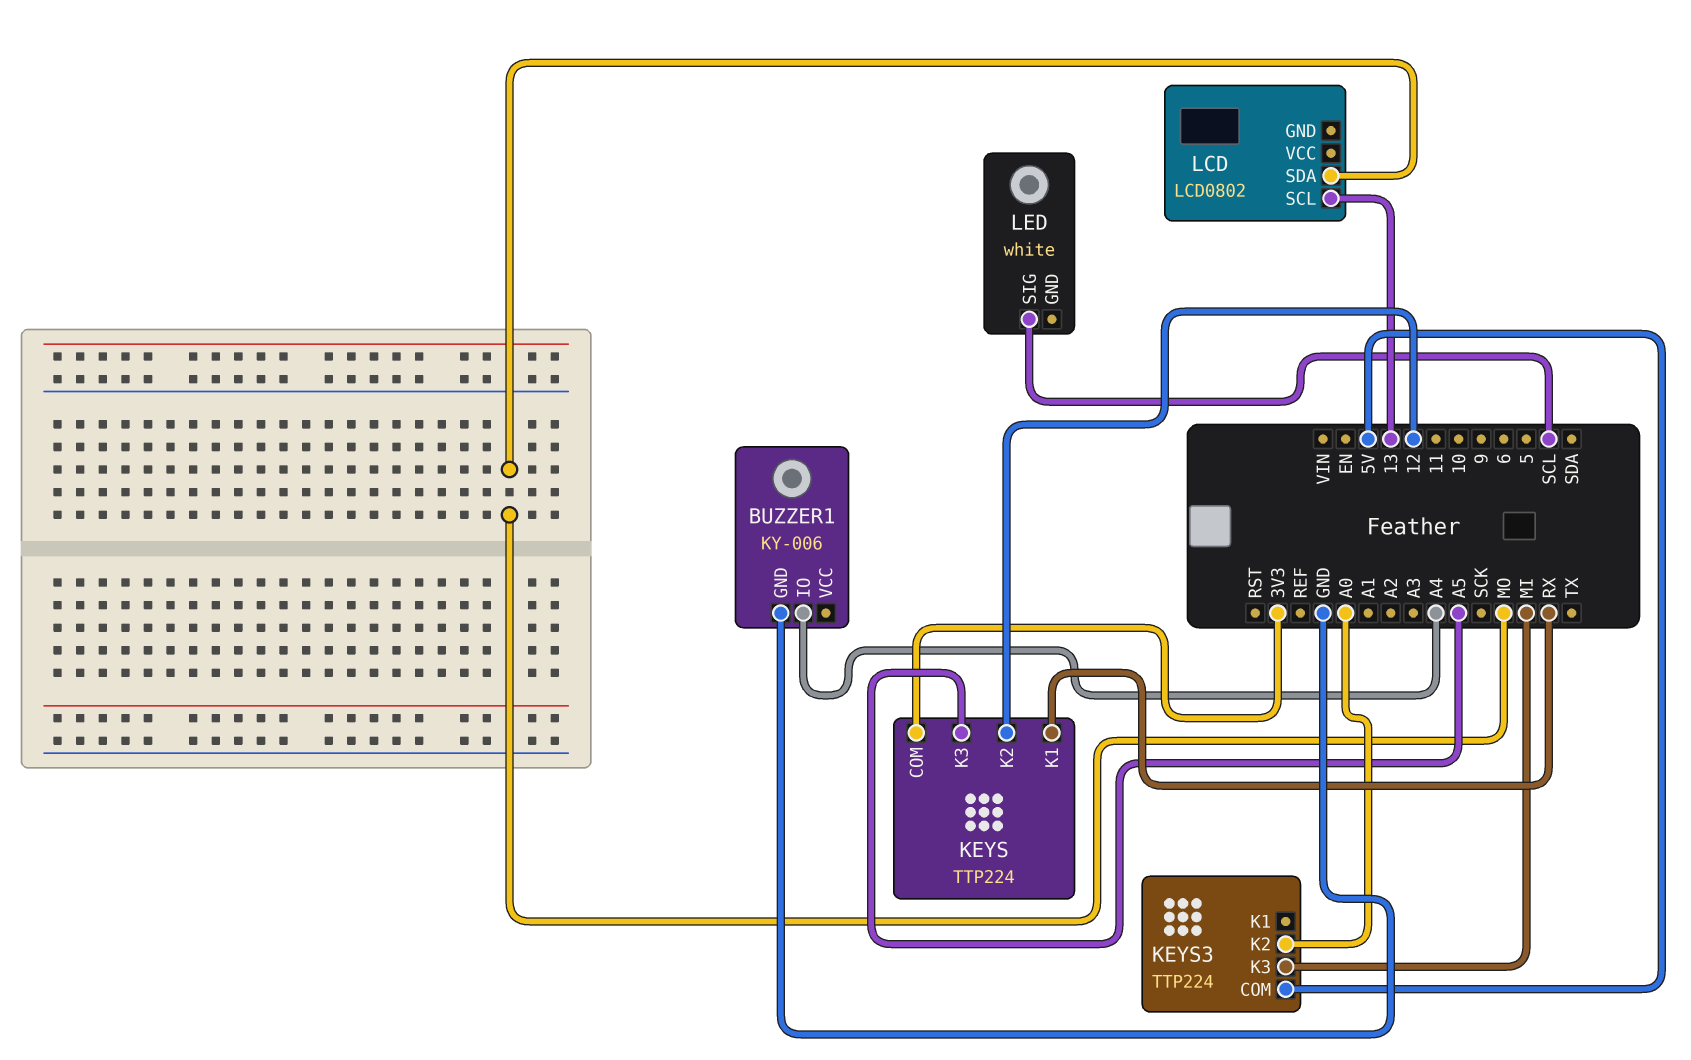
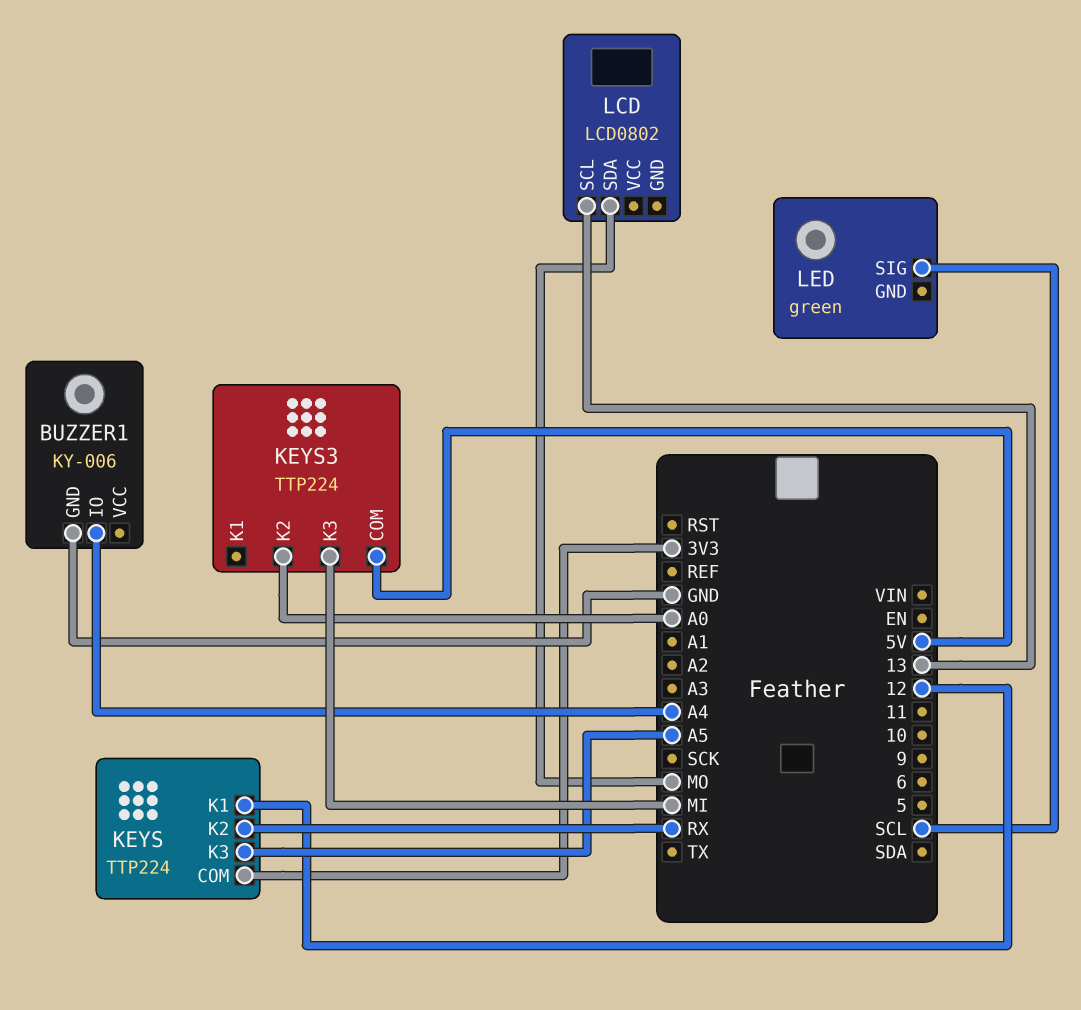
KEYS pin K1: RX -> 12
KEYS pin K2: 12 -> RX
LED: white -> green

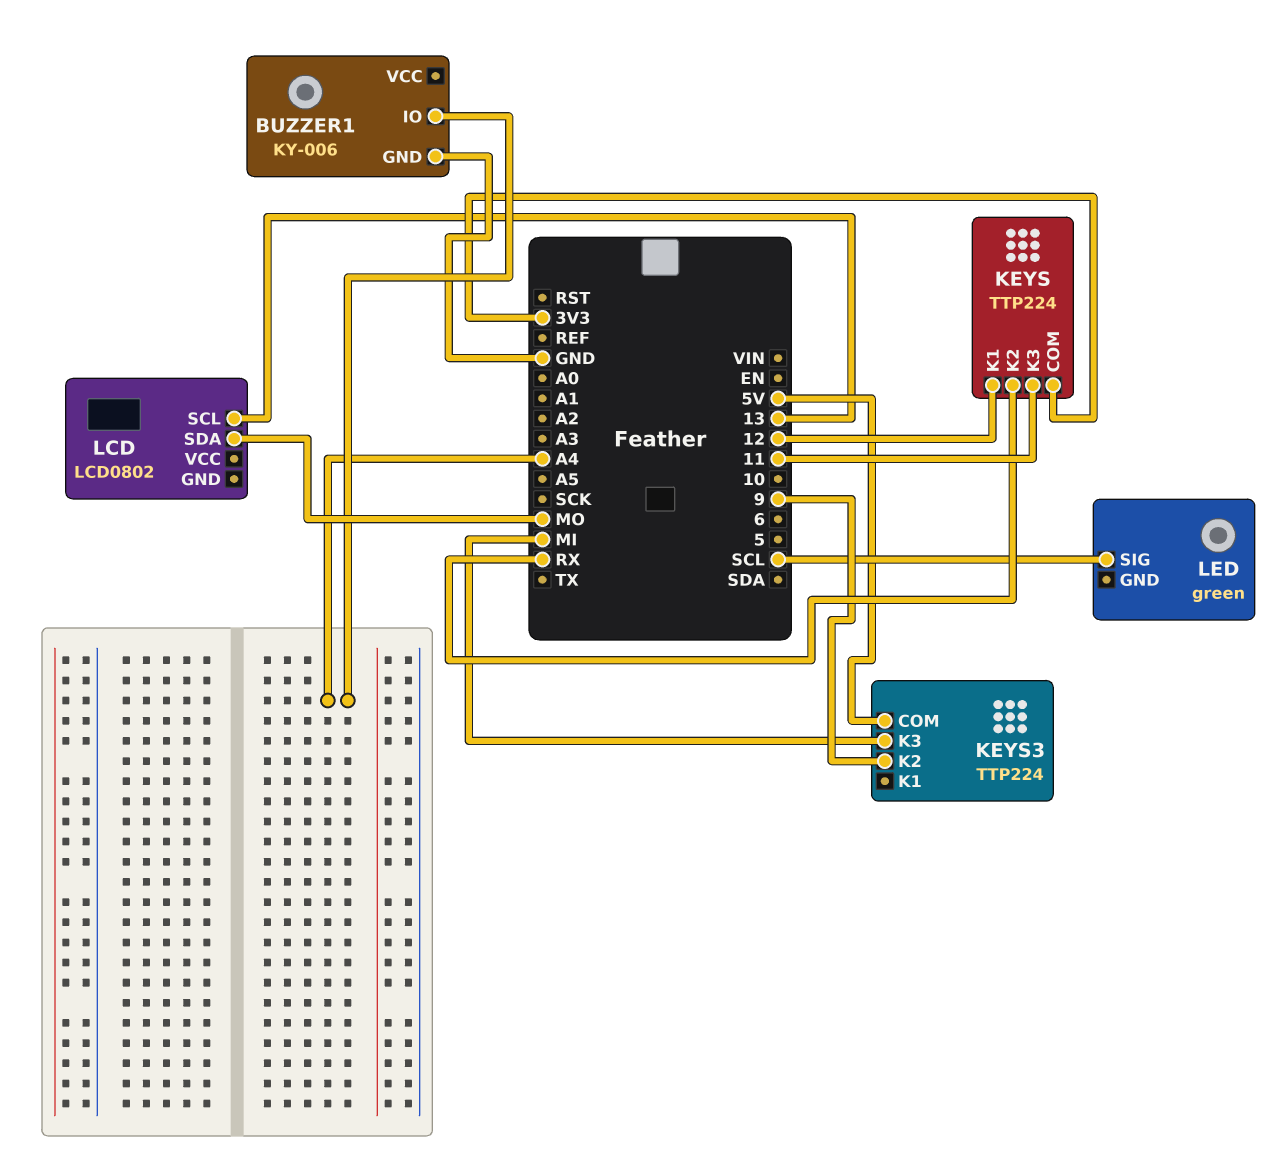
KEYS pin K3: A5 -> 11
KEYS3 pin K2: A0 -> 9

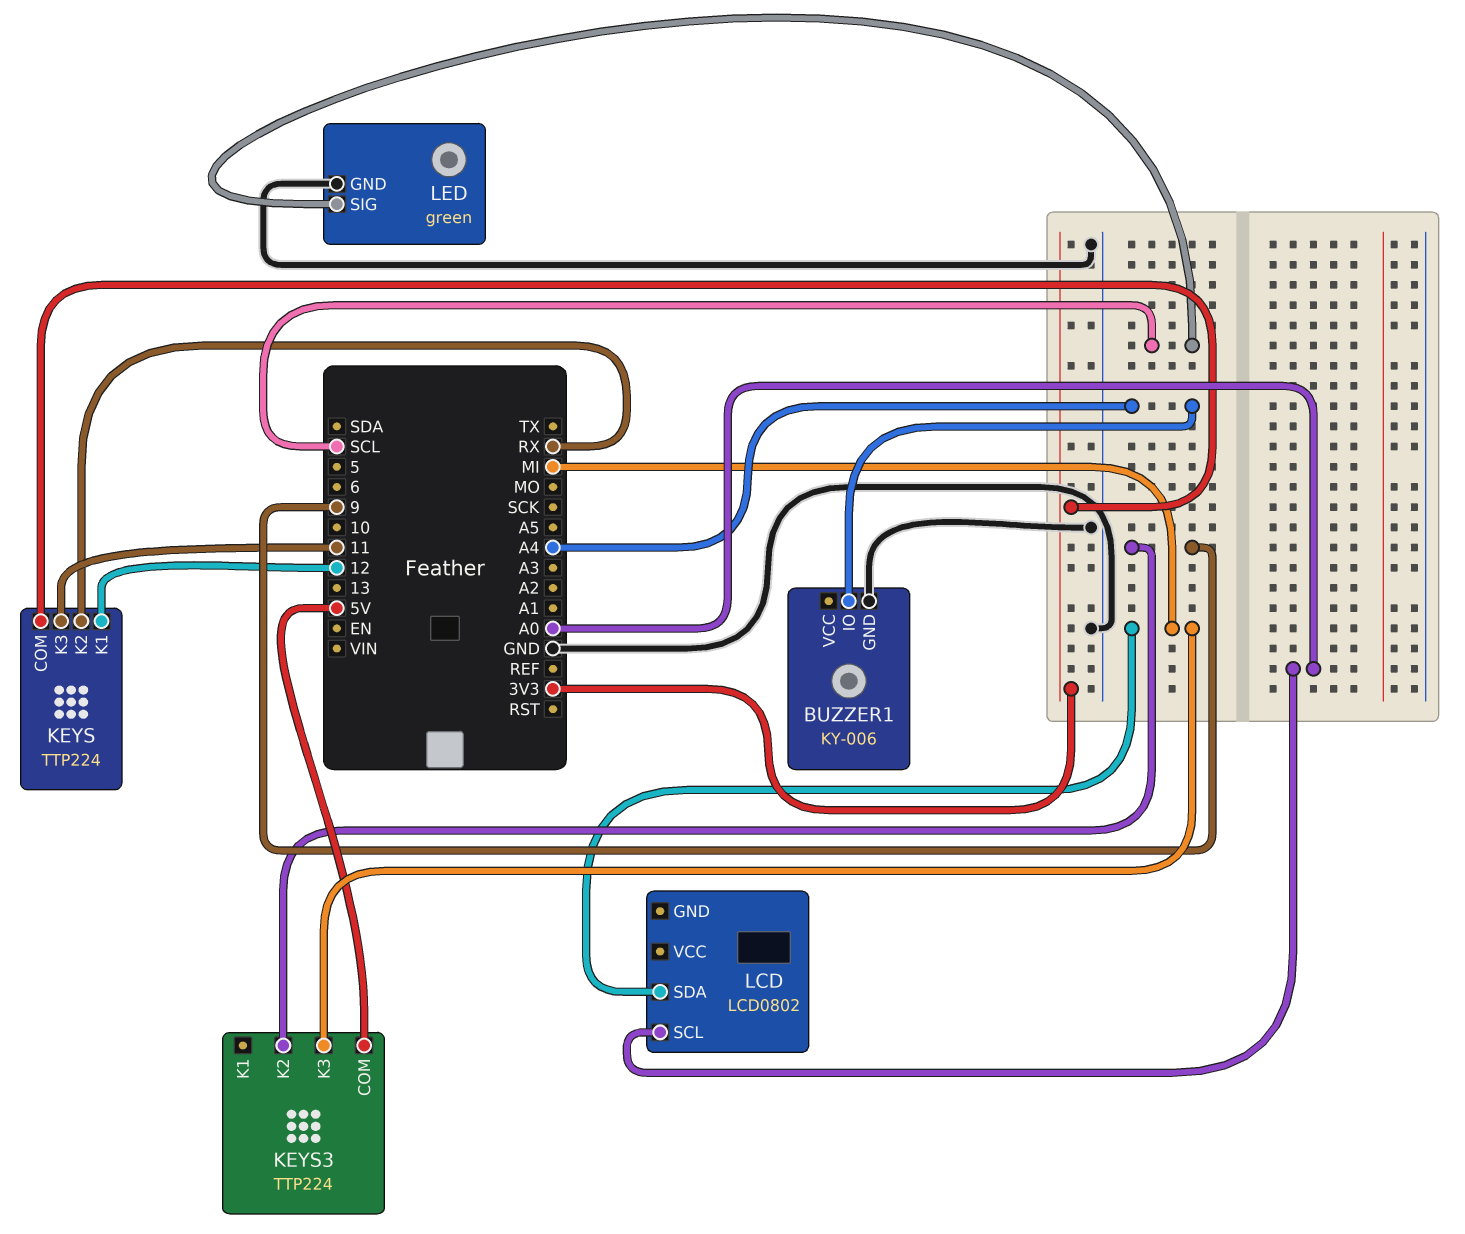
LCD pin SCL: 13 -> A0
LCD pin SDA: MO -> MI
LED pin GND: none -> GND

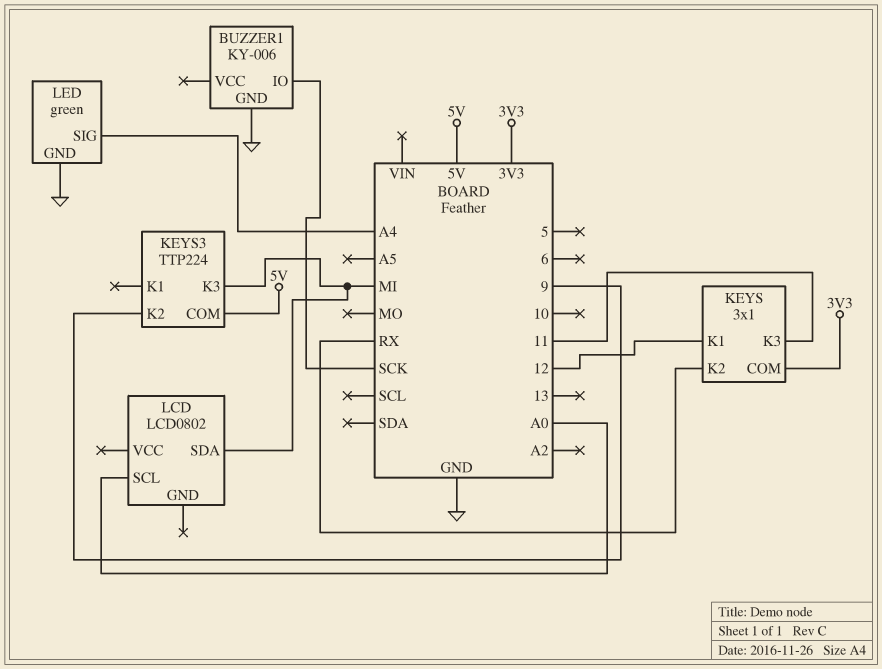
BUZZER1 pin IO: A4 -> SCK
KEYS: TTP224 -> 3x1
LED pin SIG: SCL -> A4

